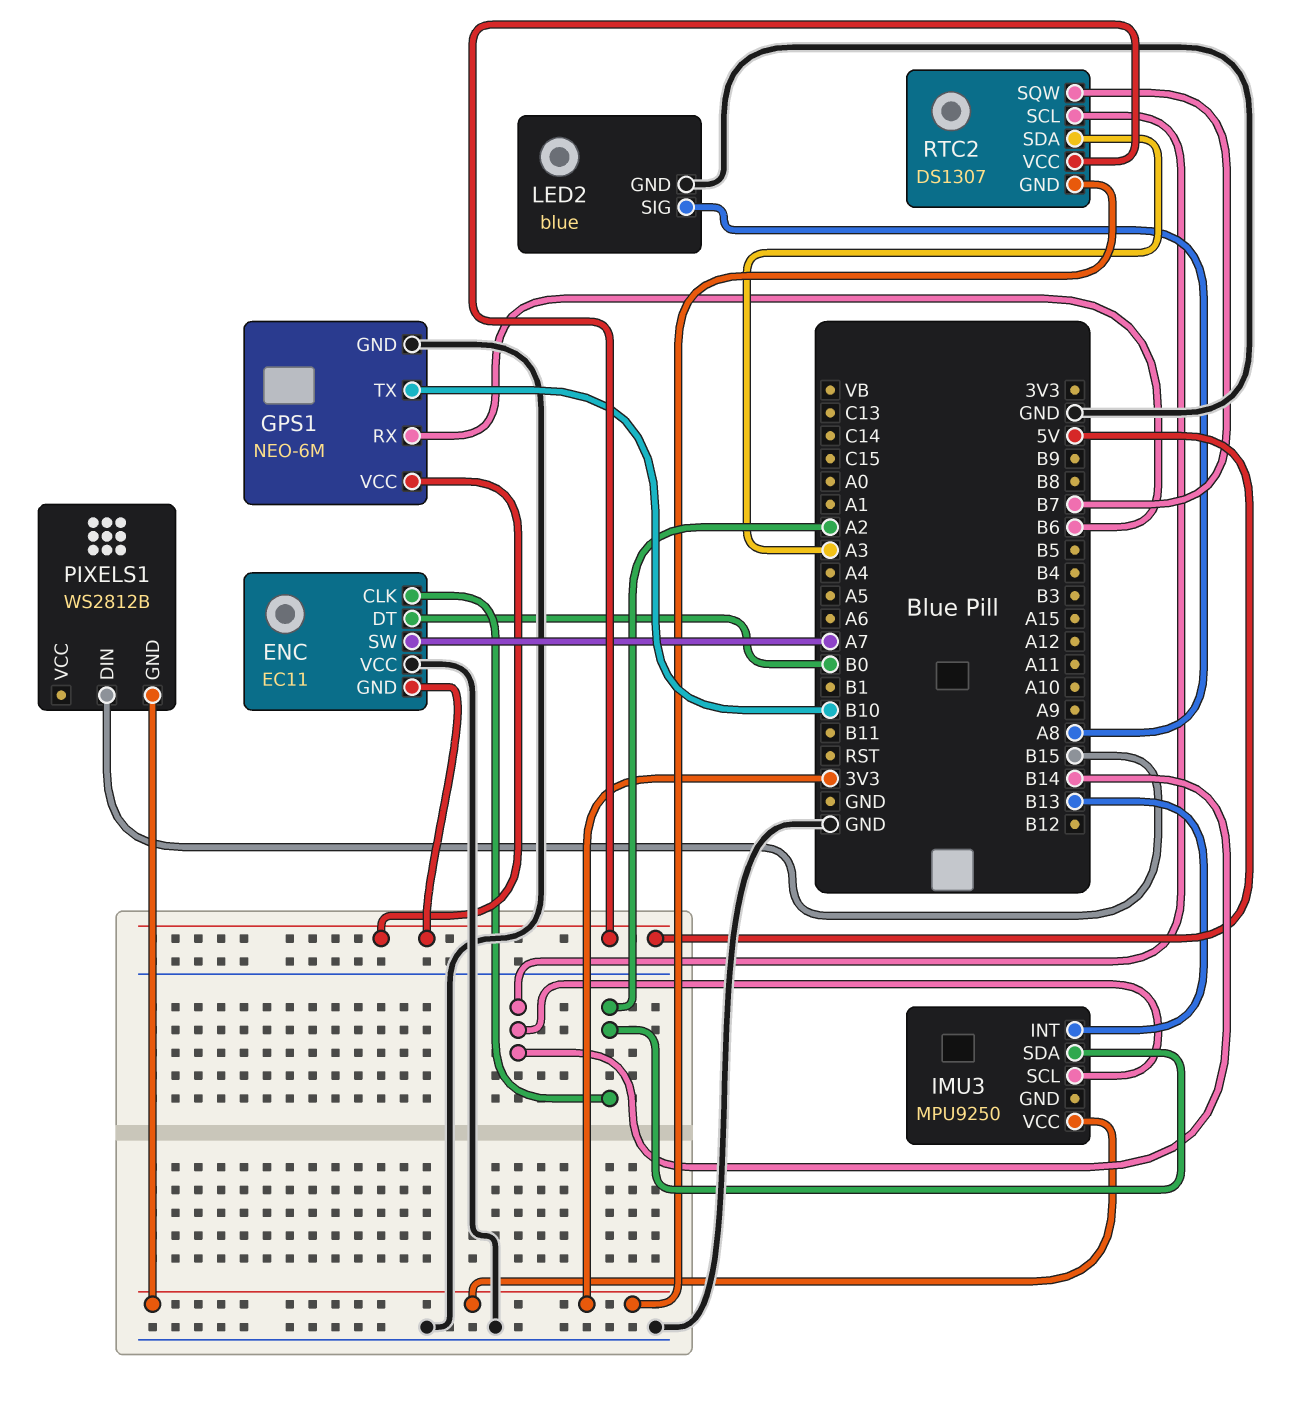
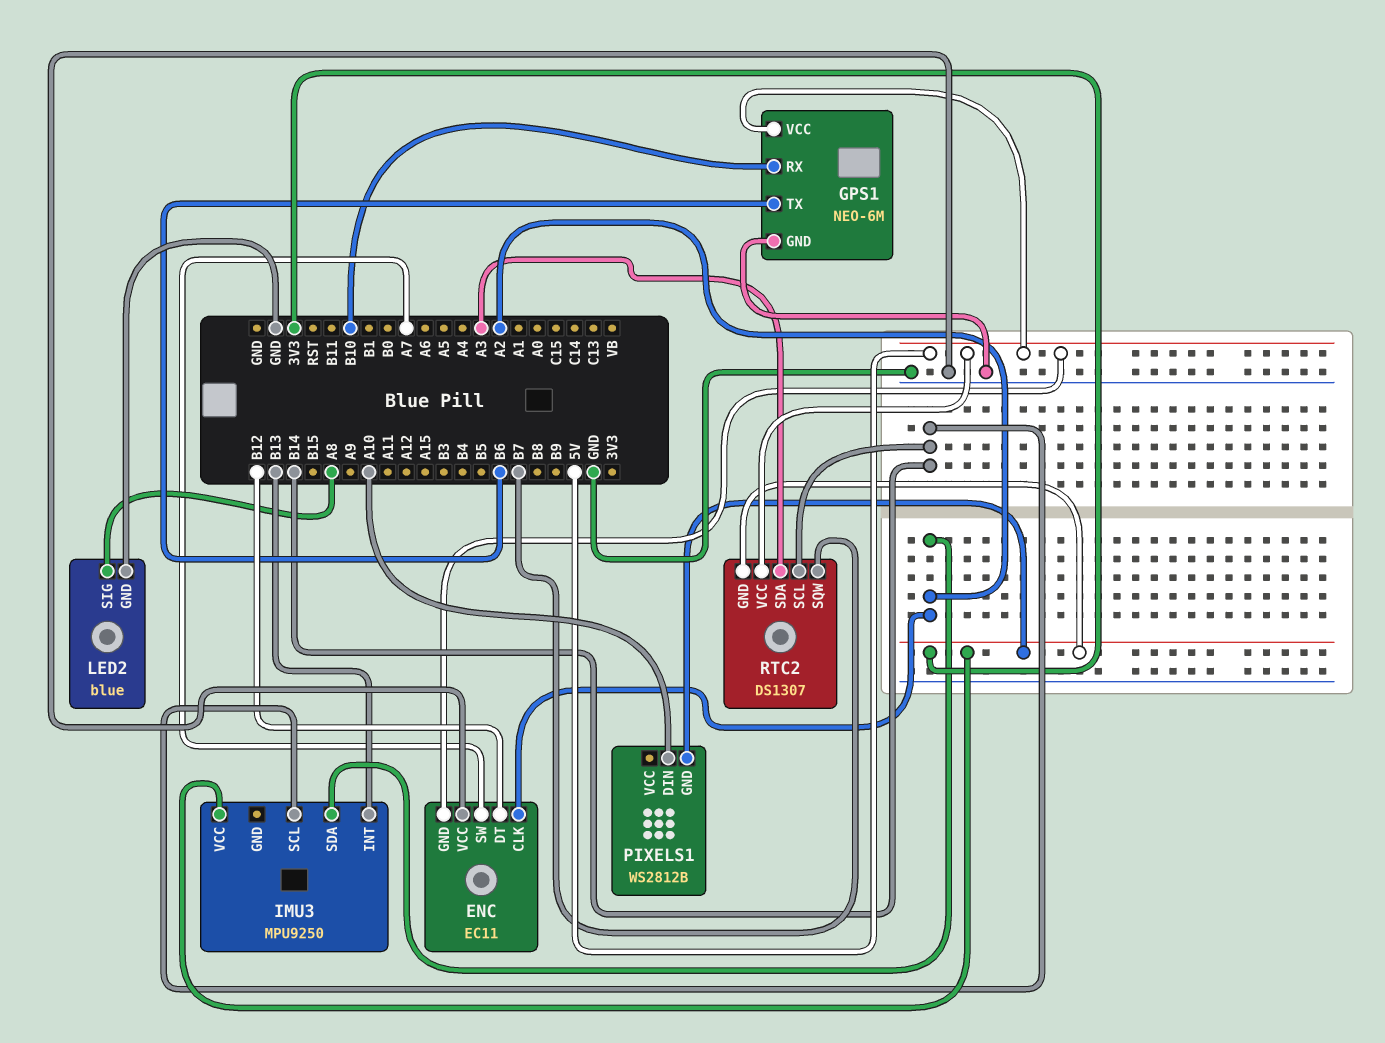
ENC pin DT: B0 -> B12
GPS1 pin RX: B6 -> B10
GPS1 pin TX: B10 -> B6
PIXELS1 pin DIN: B15 -> A10

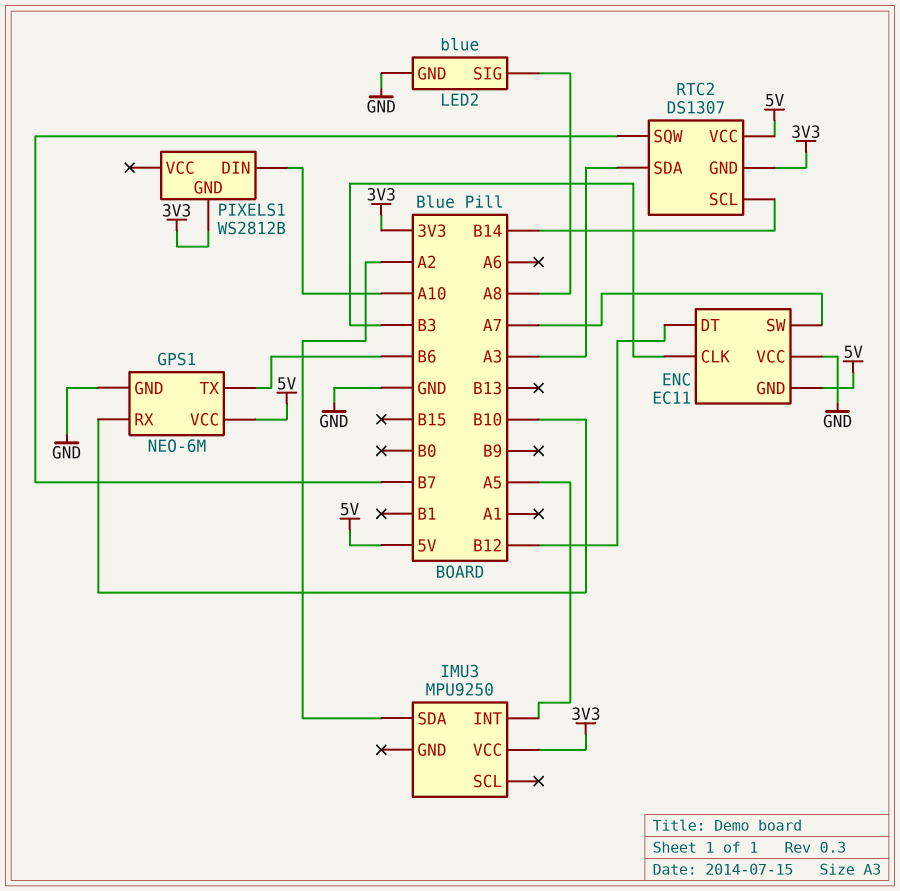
ENC pin CLK: A2 -> B3
IMU3 pin INT: B13 -> A5
IMU3 pin SCL: B14 -> none

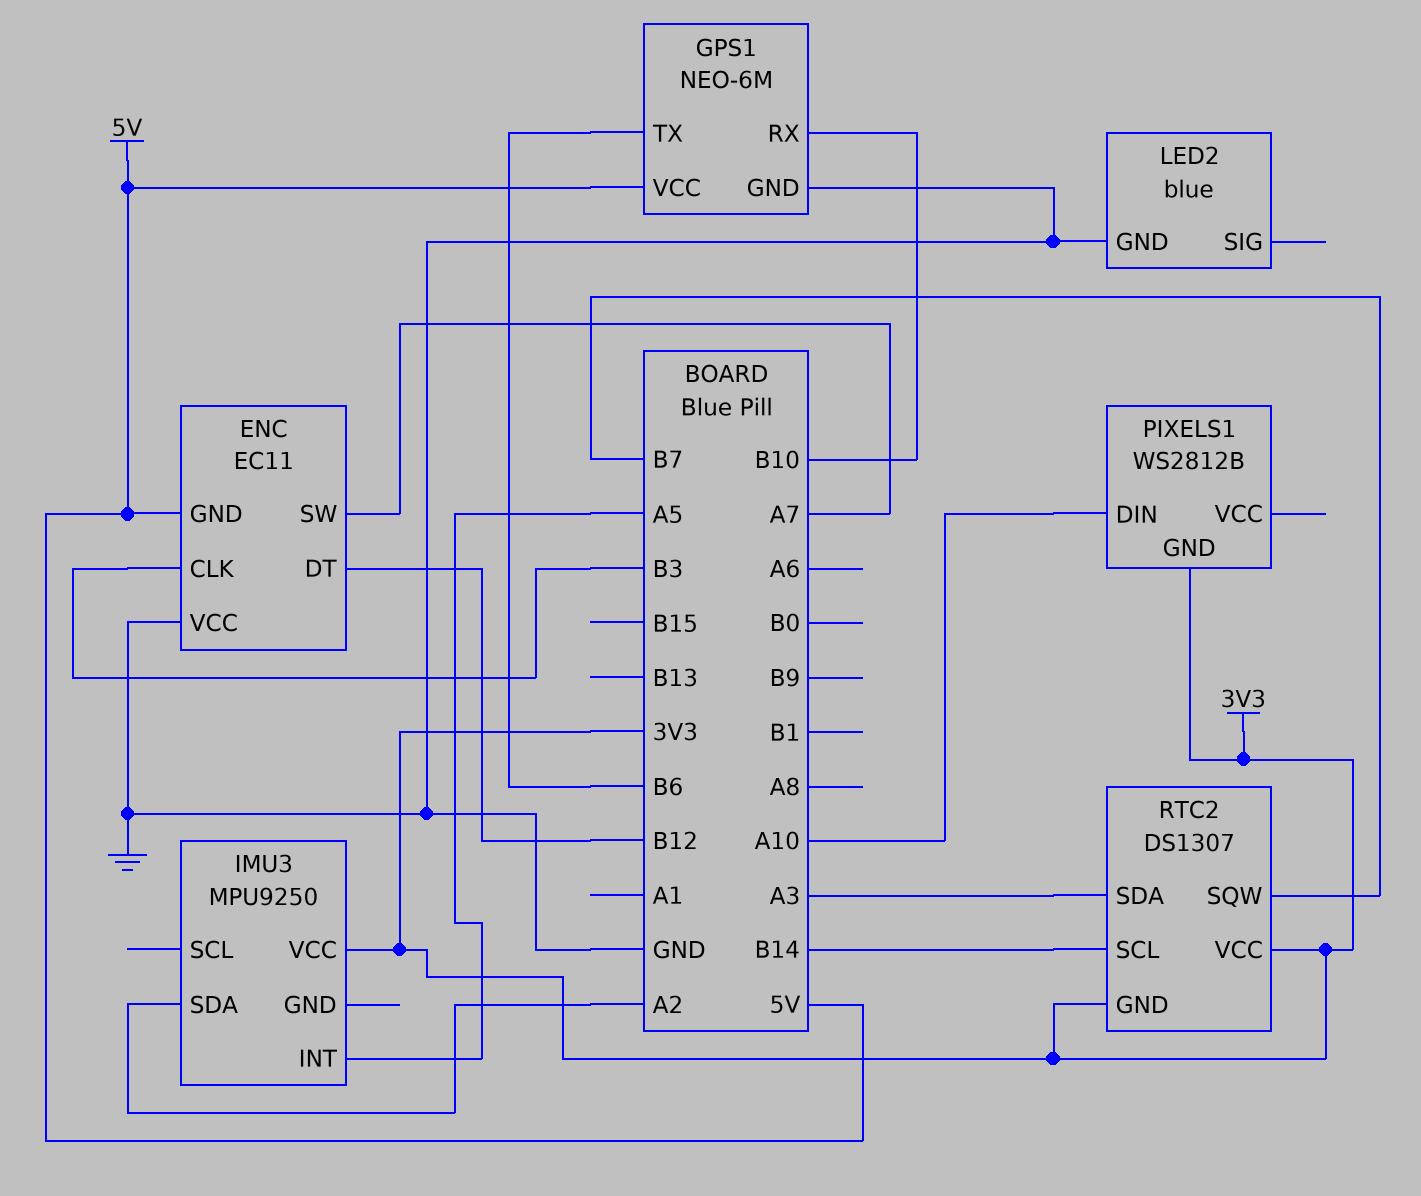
LED2 pin SIG: A8 -> none
RTC2 pin VCC: 5V -> 3V3

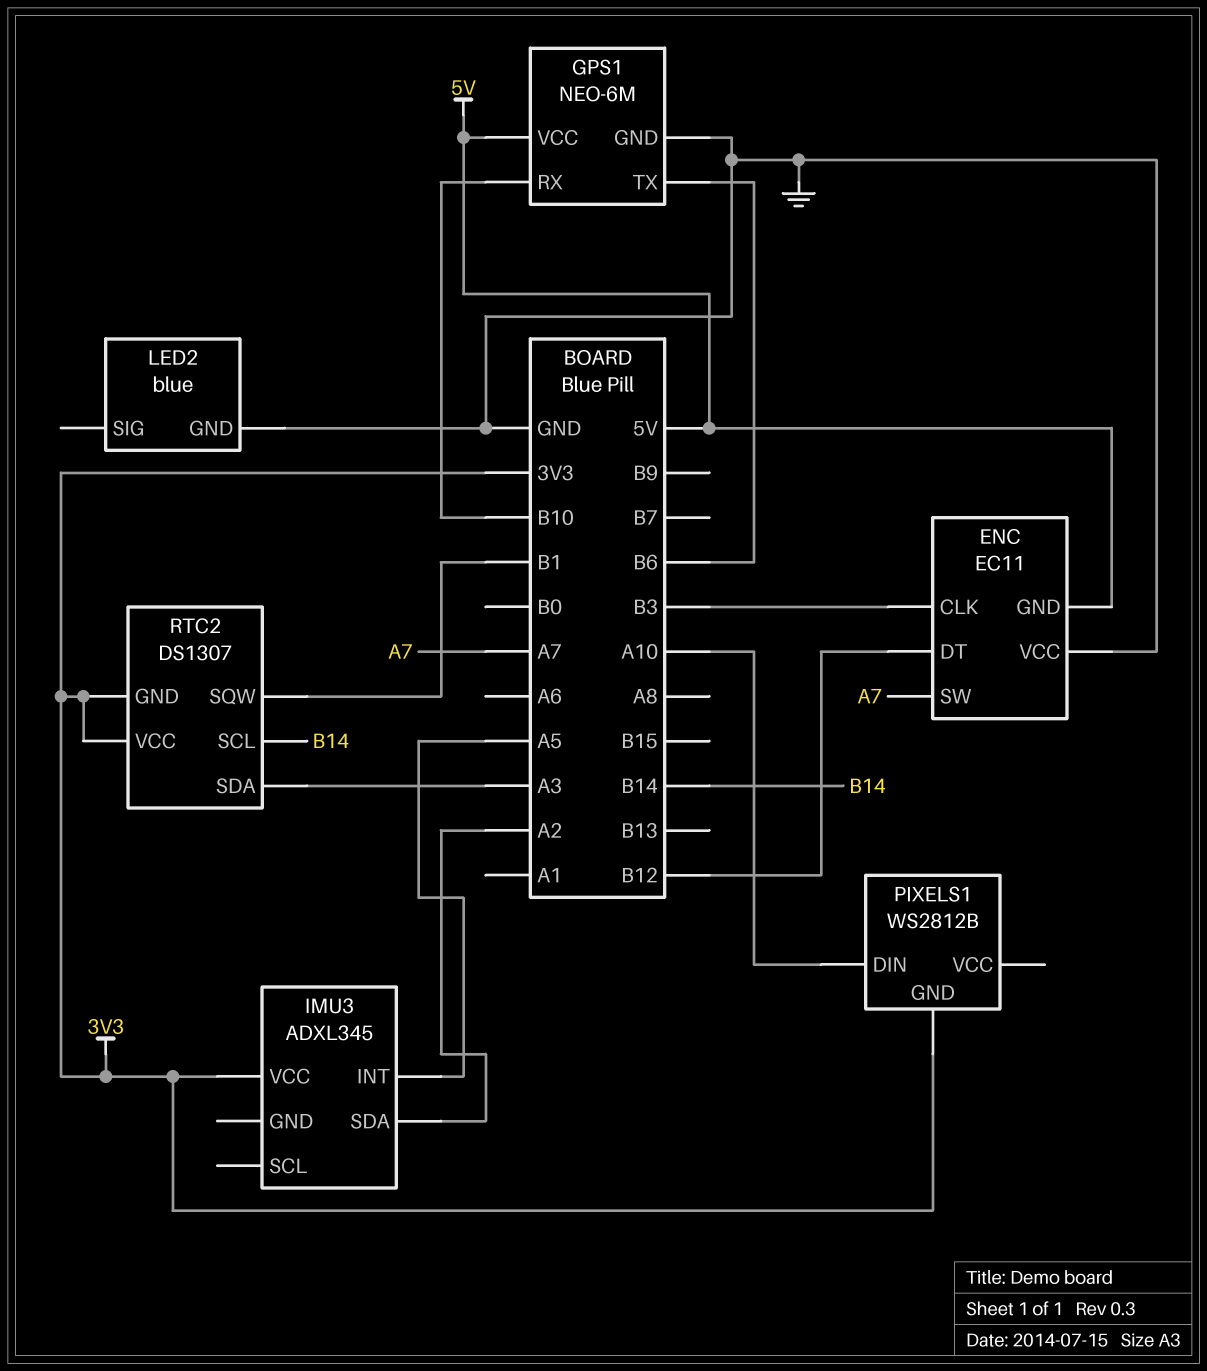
IMU3: MPU9250 -> ADXL345
RTC2 pin SQW: B7 -> B1

